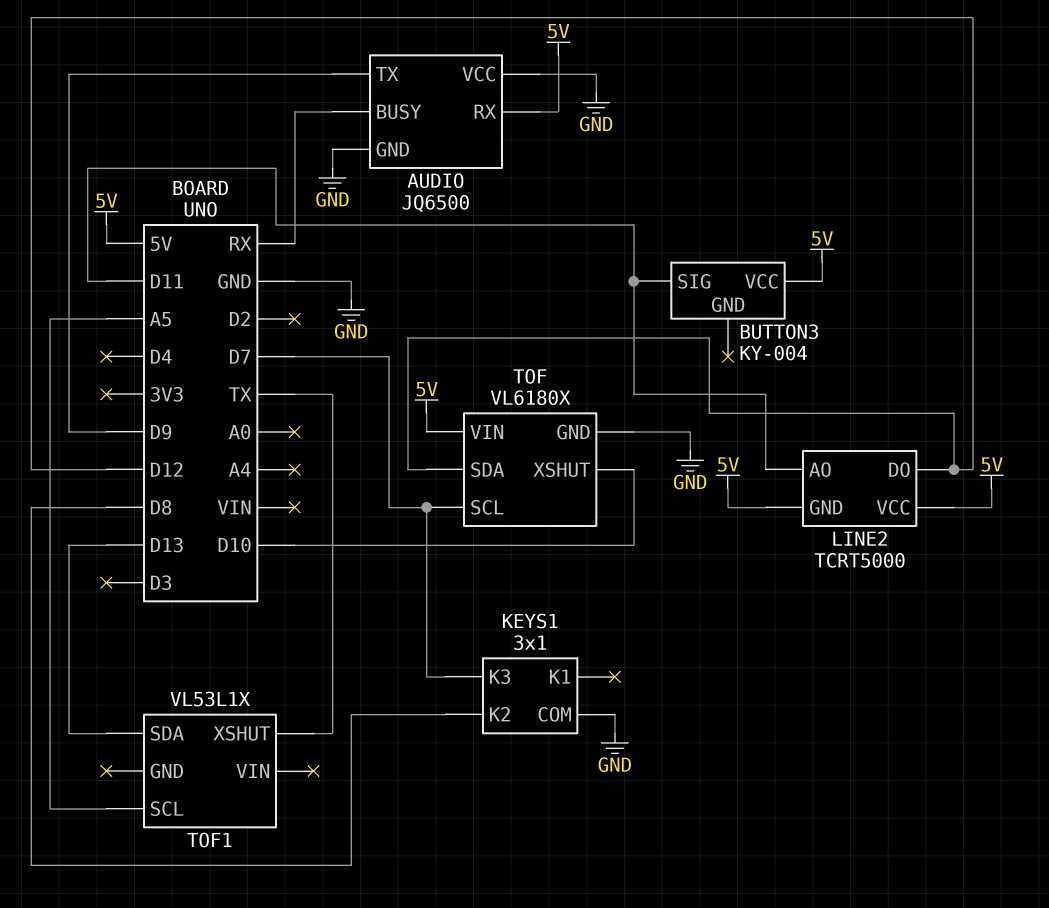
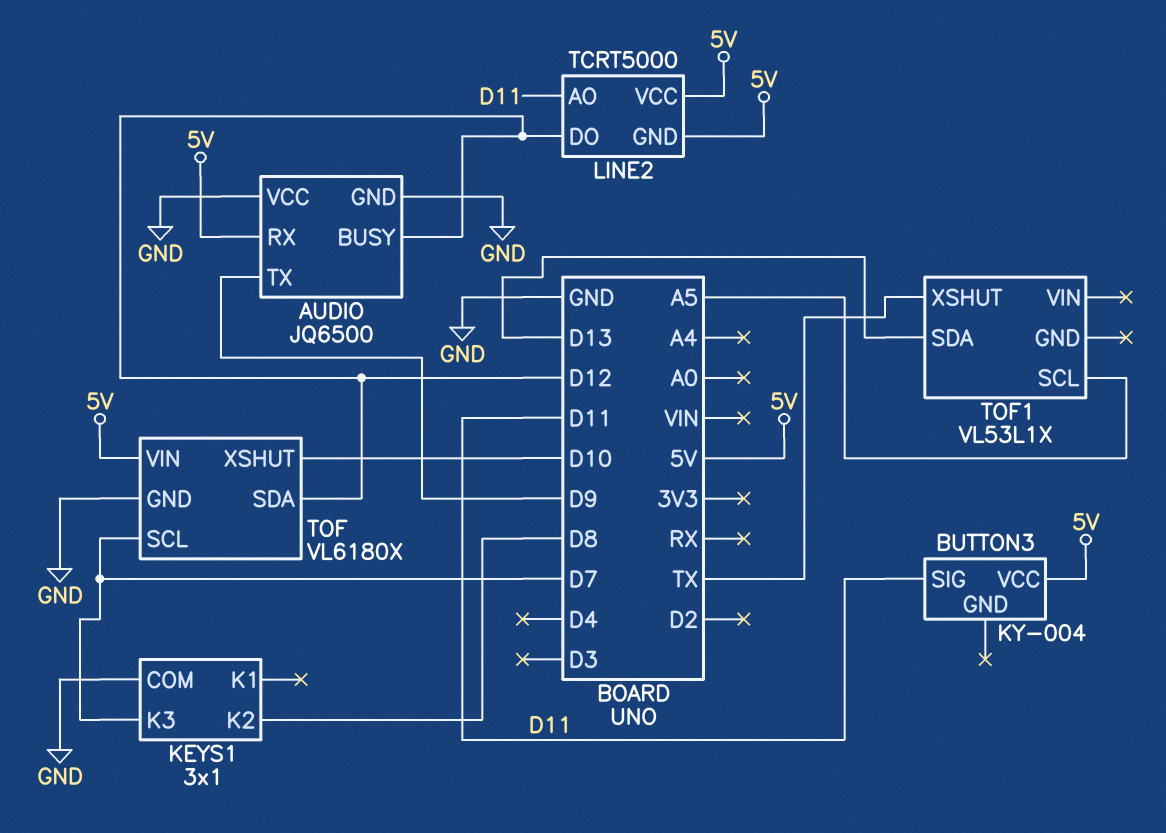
AUDIO pin BUSY: RX -> D12

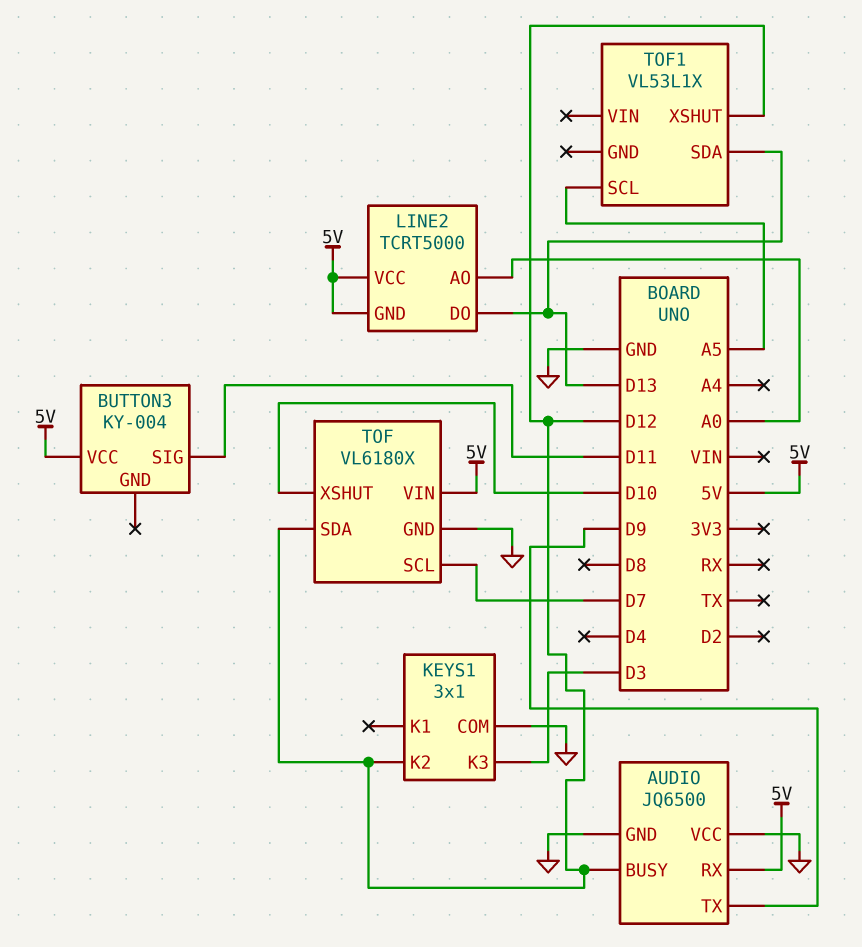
KEYS1 pin K2: D8 -> D12
KEYS1 pin K3: D7 -> D3
LINE2 pin AO: D11 -> A0
LINE2 pin DO: D12 -> D13
TOF1 pin XSHUT: TX -> D12

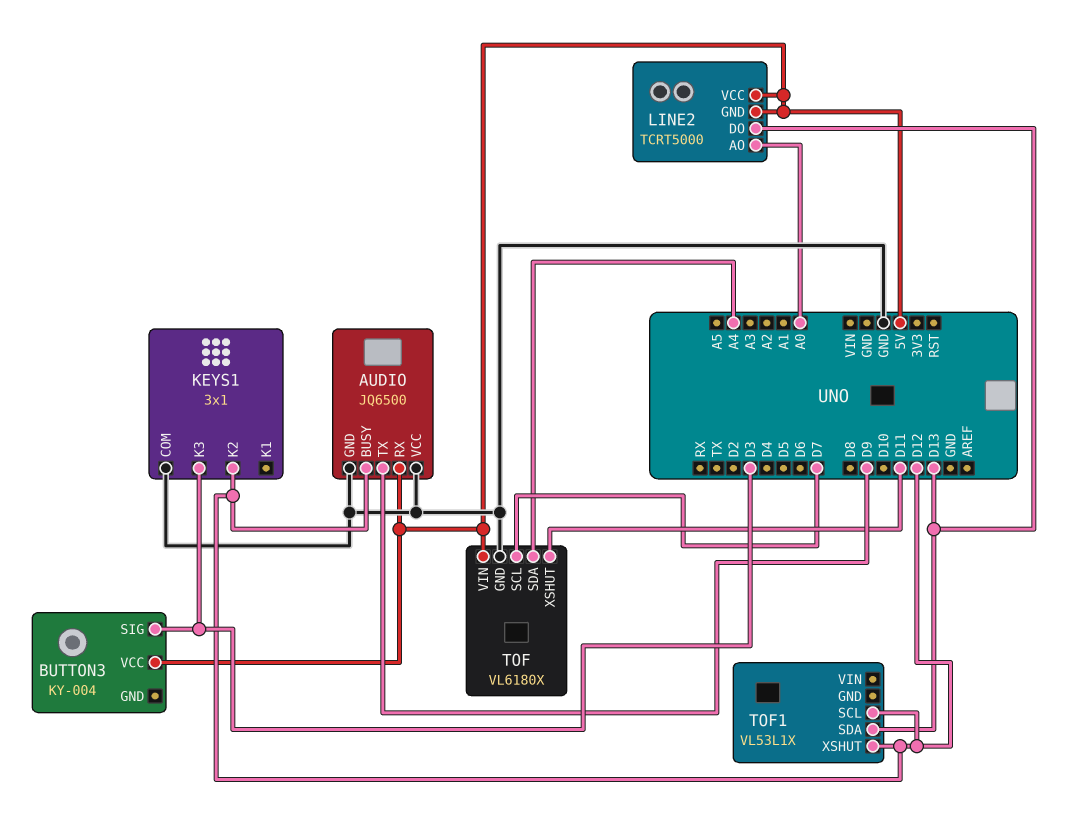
BUTTON3 pin SIG: D11 -> D3
TOF pin SDA: D12 -> A4
TOF pin XSHUT: D10 -> D11
TOF1 pin SCL: A5 -> D12

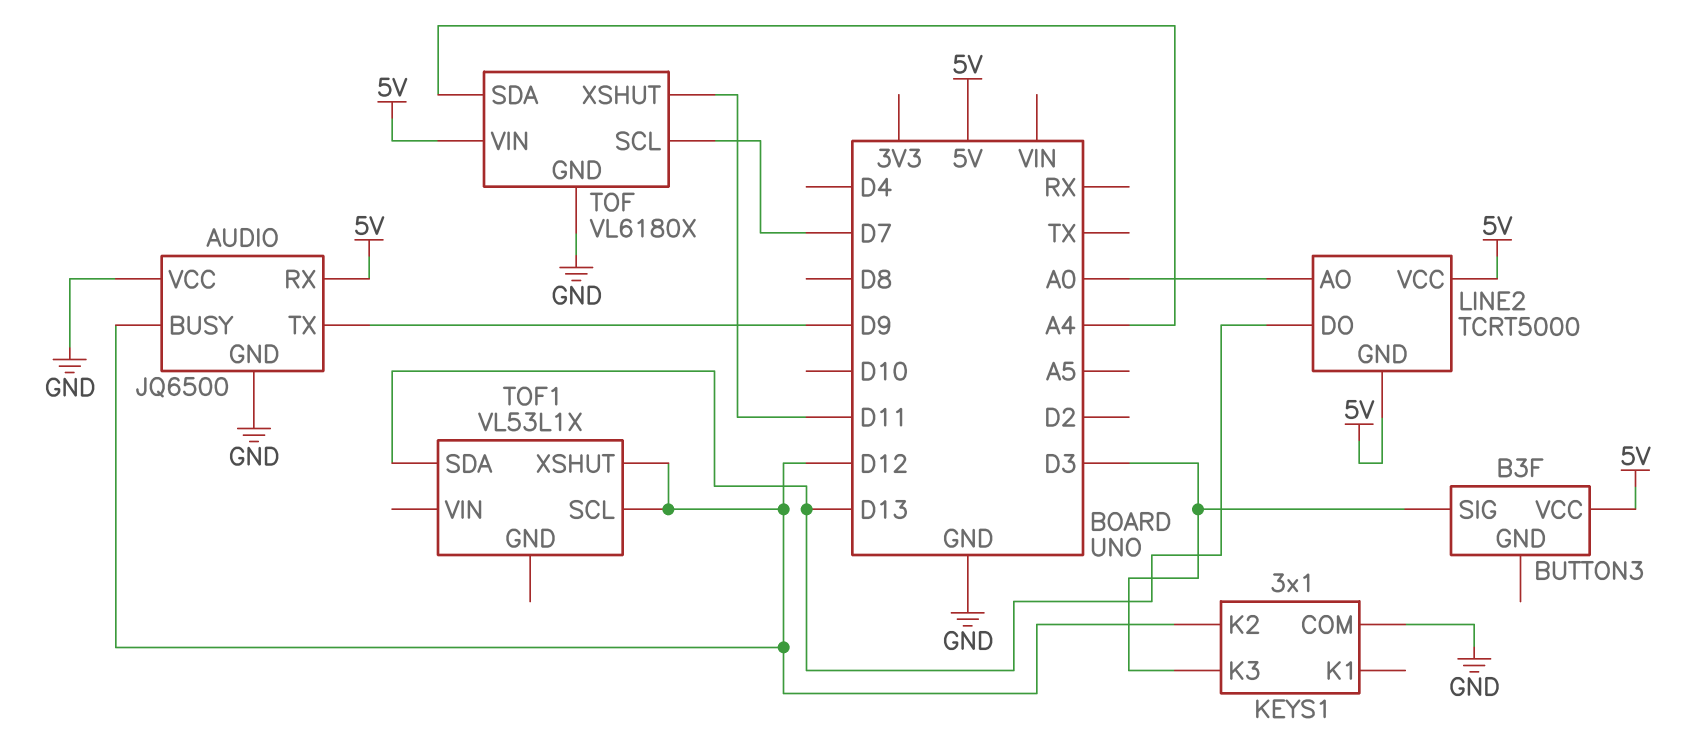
BUTTON3: KY-004 -> B3F

